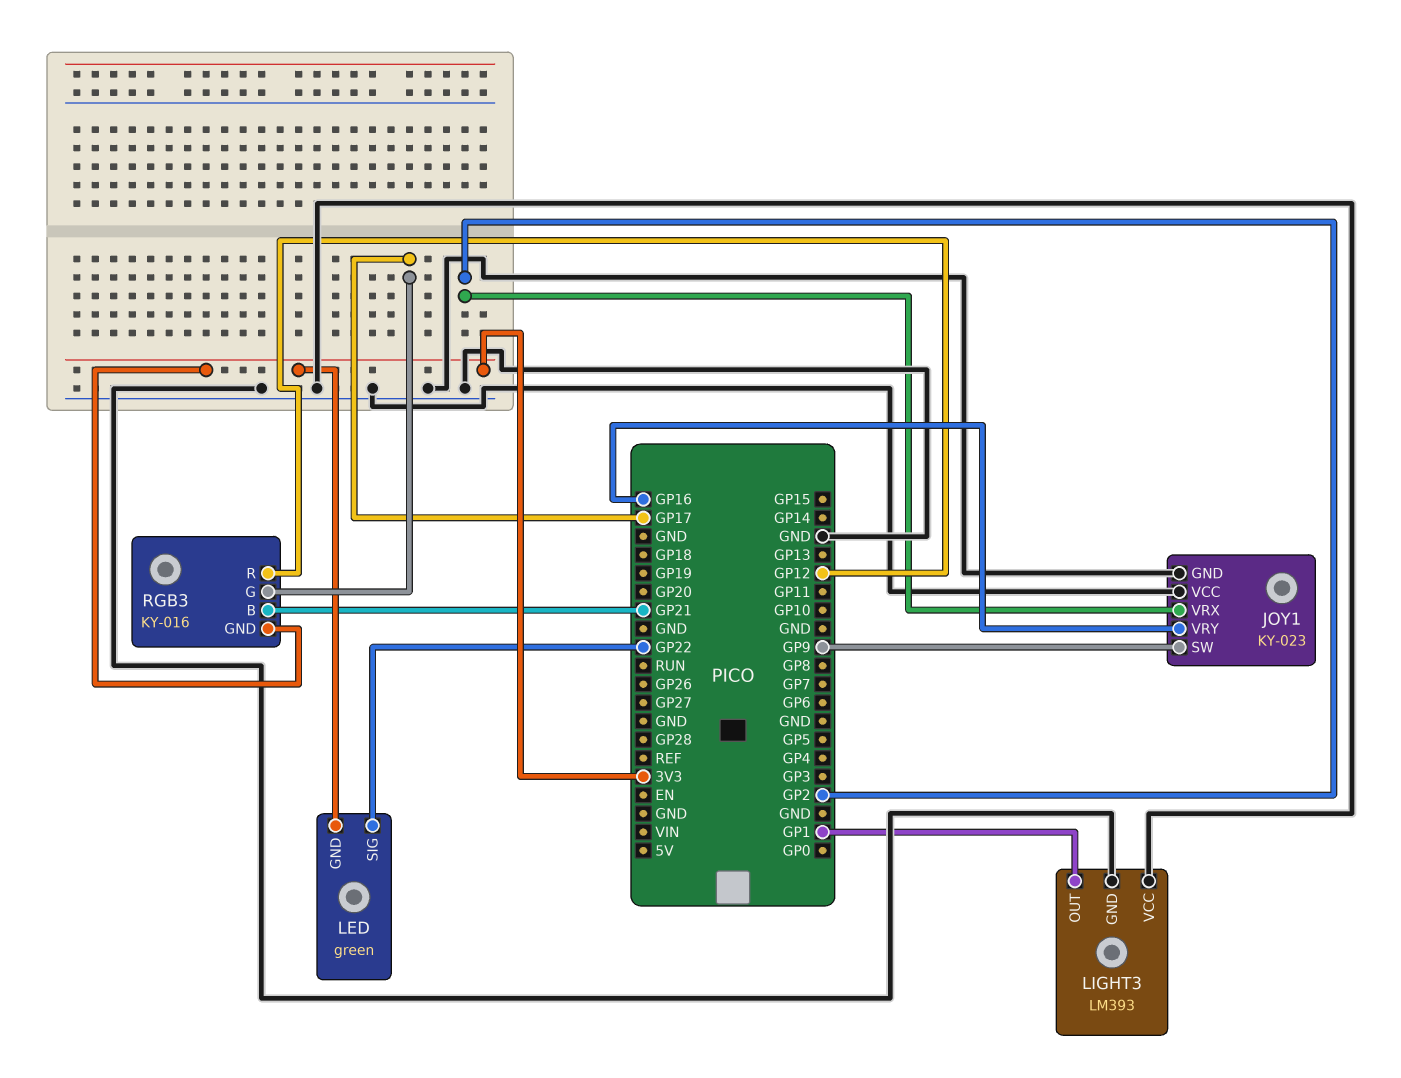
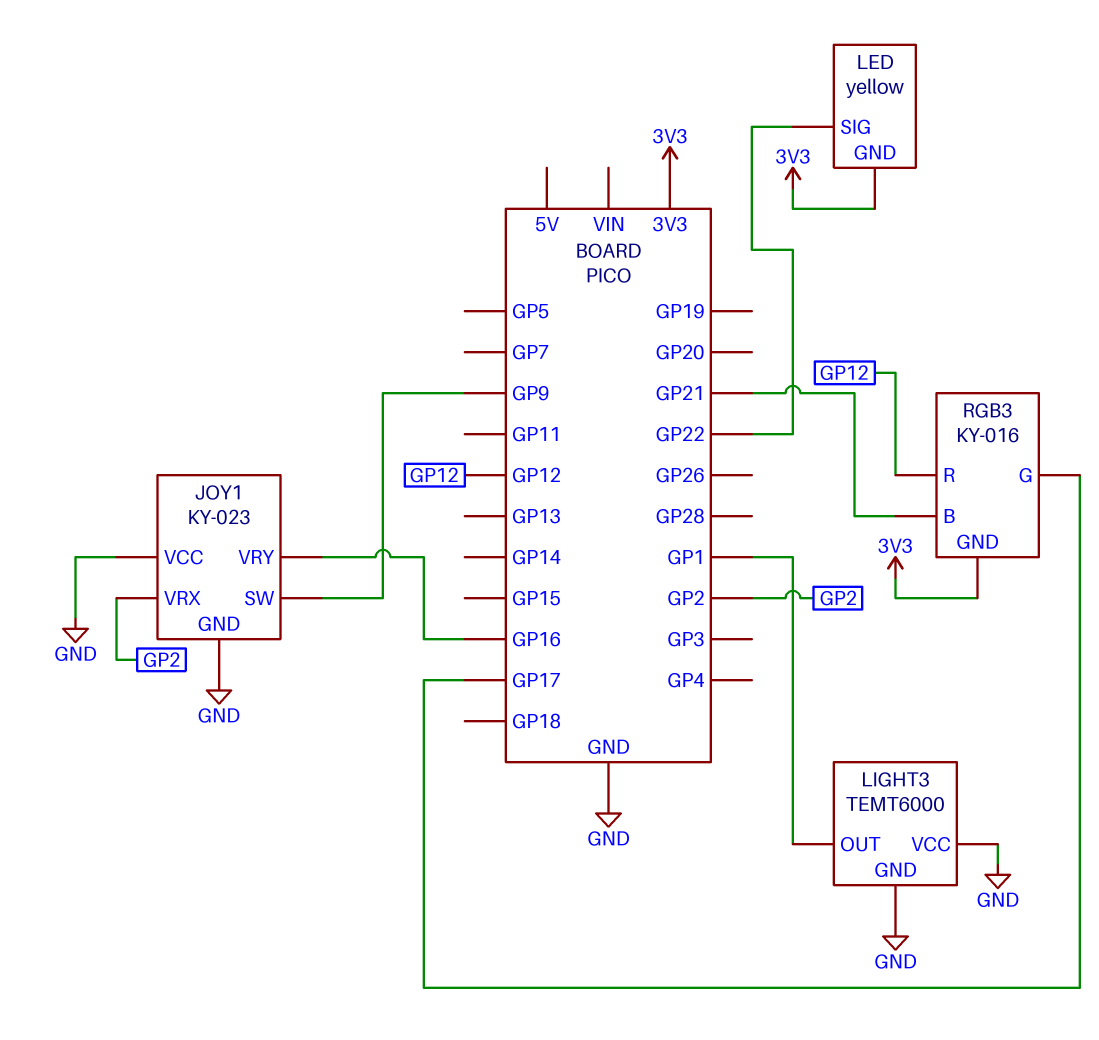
LED: green -> yellow
LIGHT3: LM393 -> TEMT6000

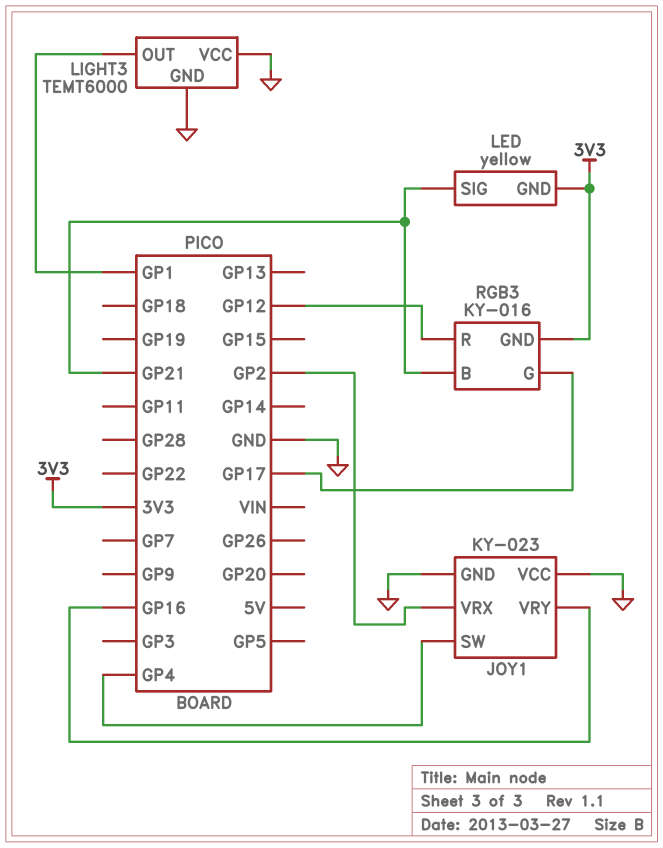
JOY1 pin SW: GP9 -> GP4
LED pin SIG: GP22 -> GP21

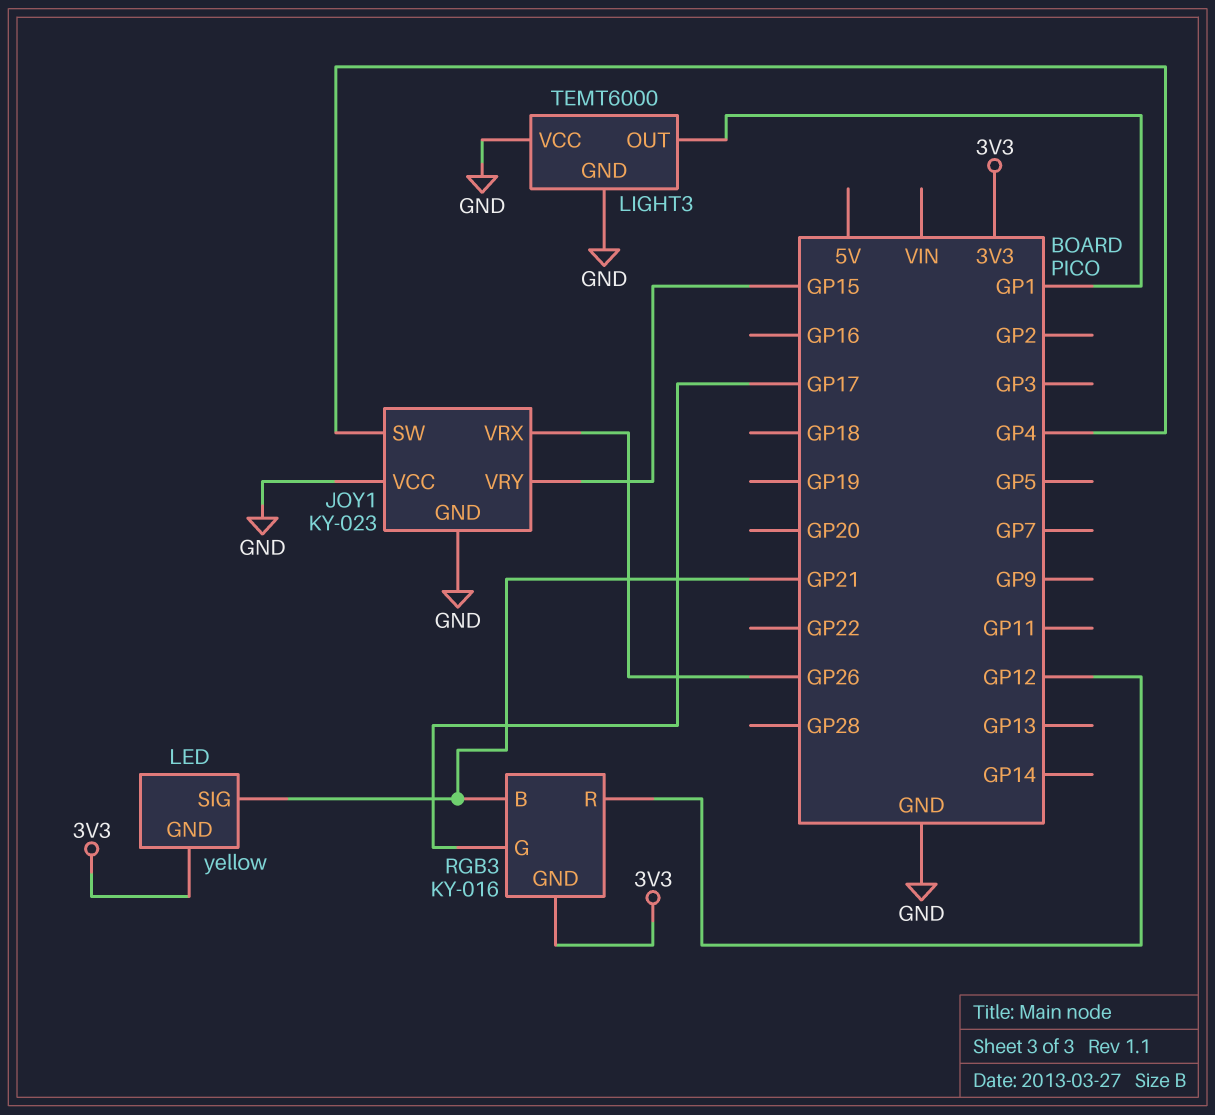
JOY1 pin VRX: GP2 -> GP26
JOY1 pin VRY: GP16 -> GP15

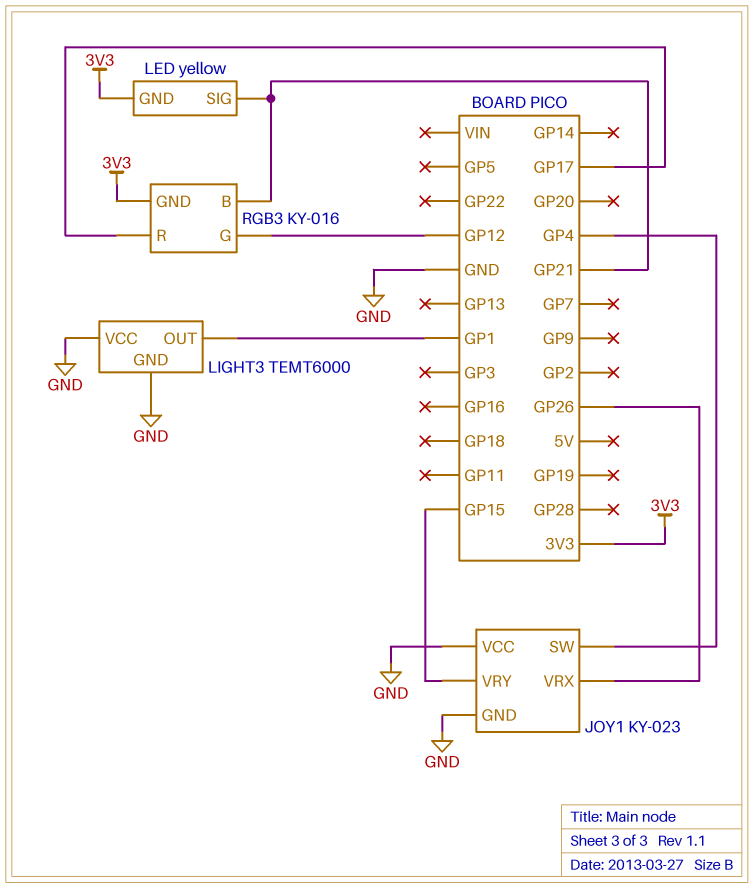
RGB3 pin G: GP17 -> GP12
RGB3 pin R: GP12 -> GP17

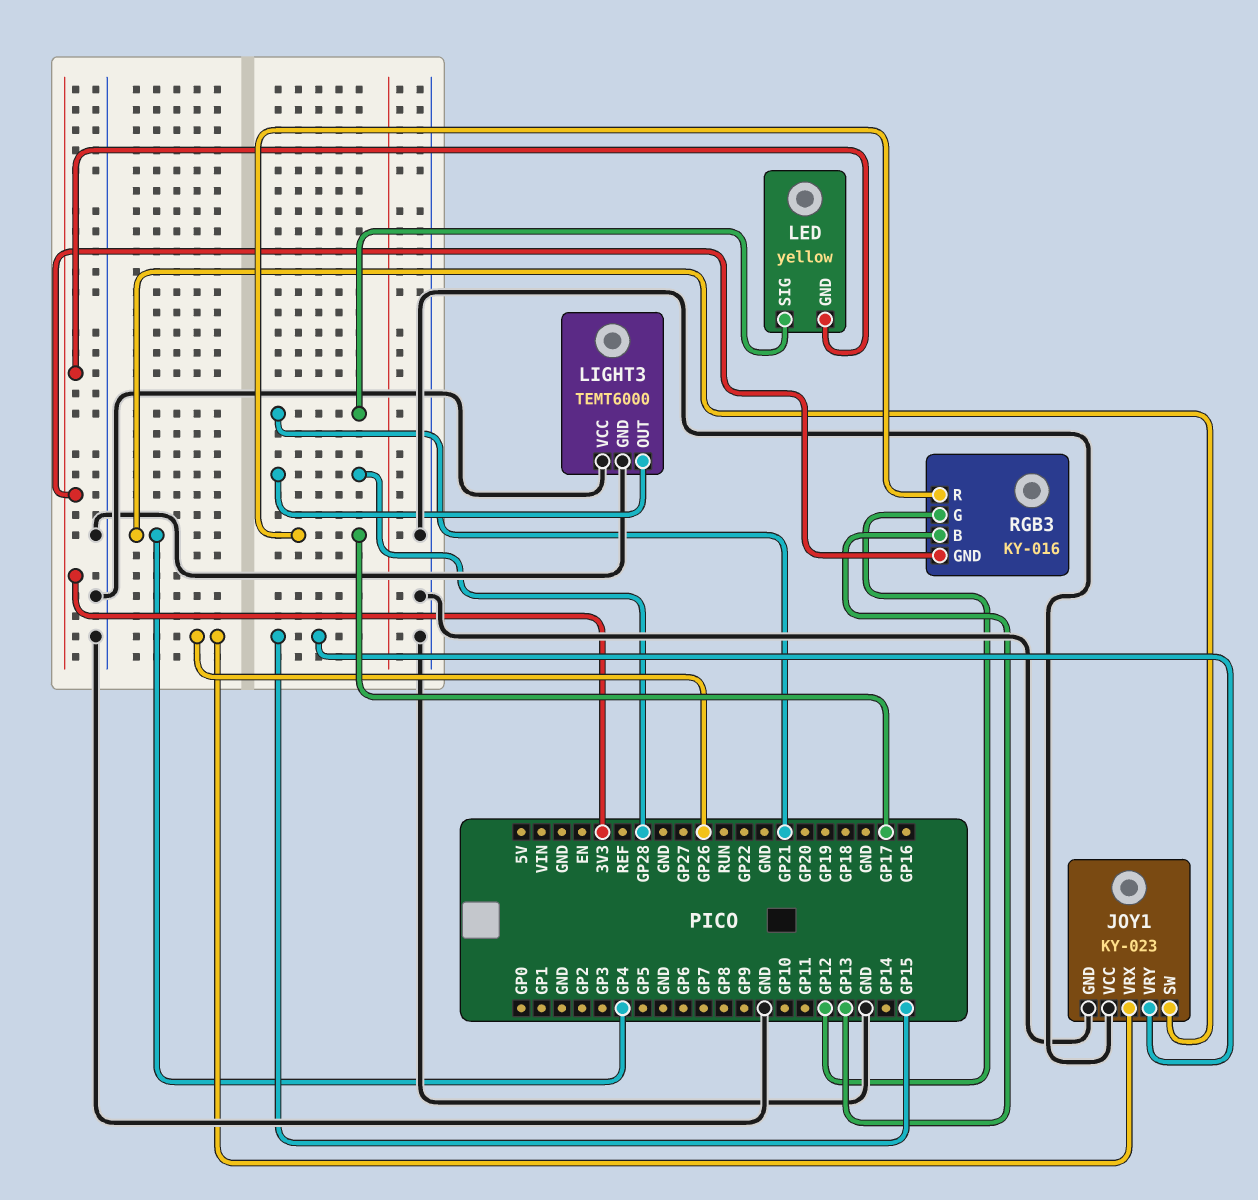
LIGHT3 pin OUT: GP1 -> GP28
RGB3 pin B: GP21 -> GP13

